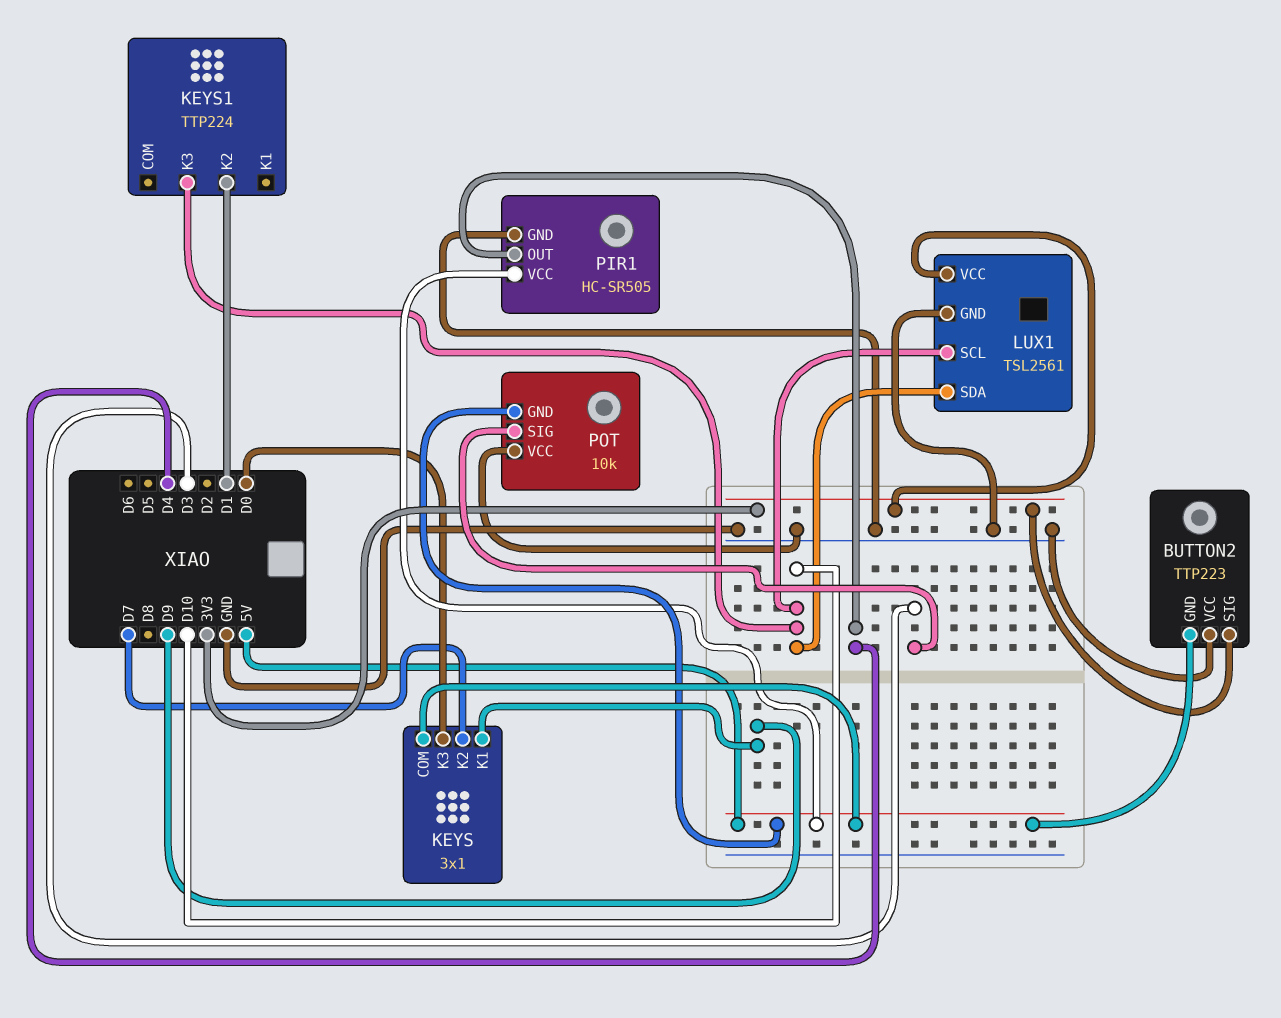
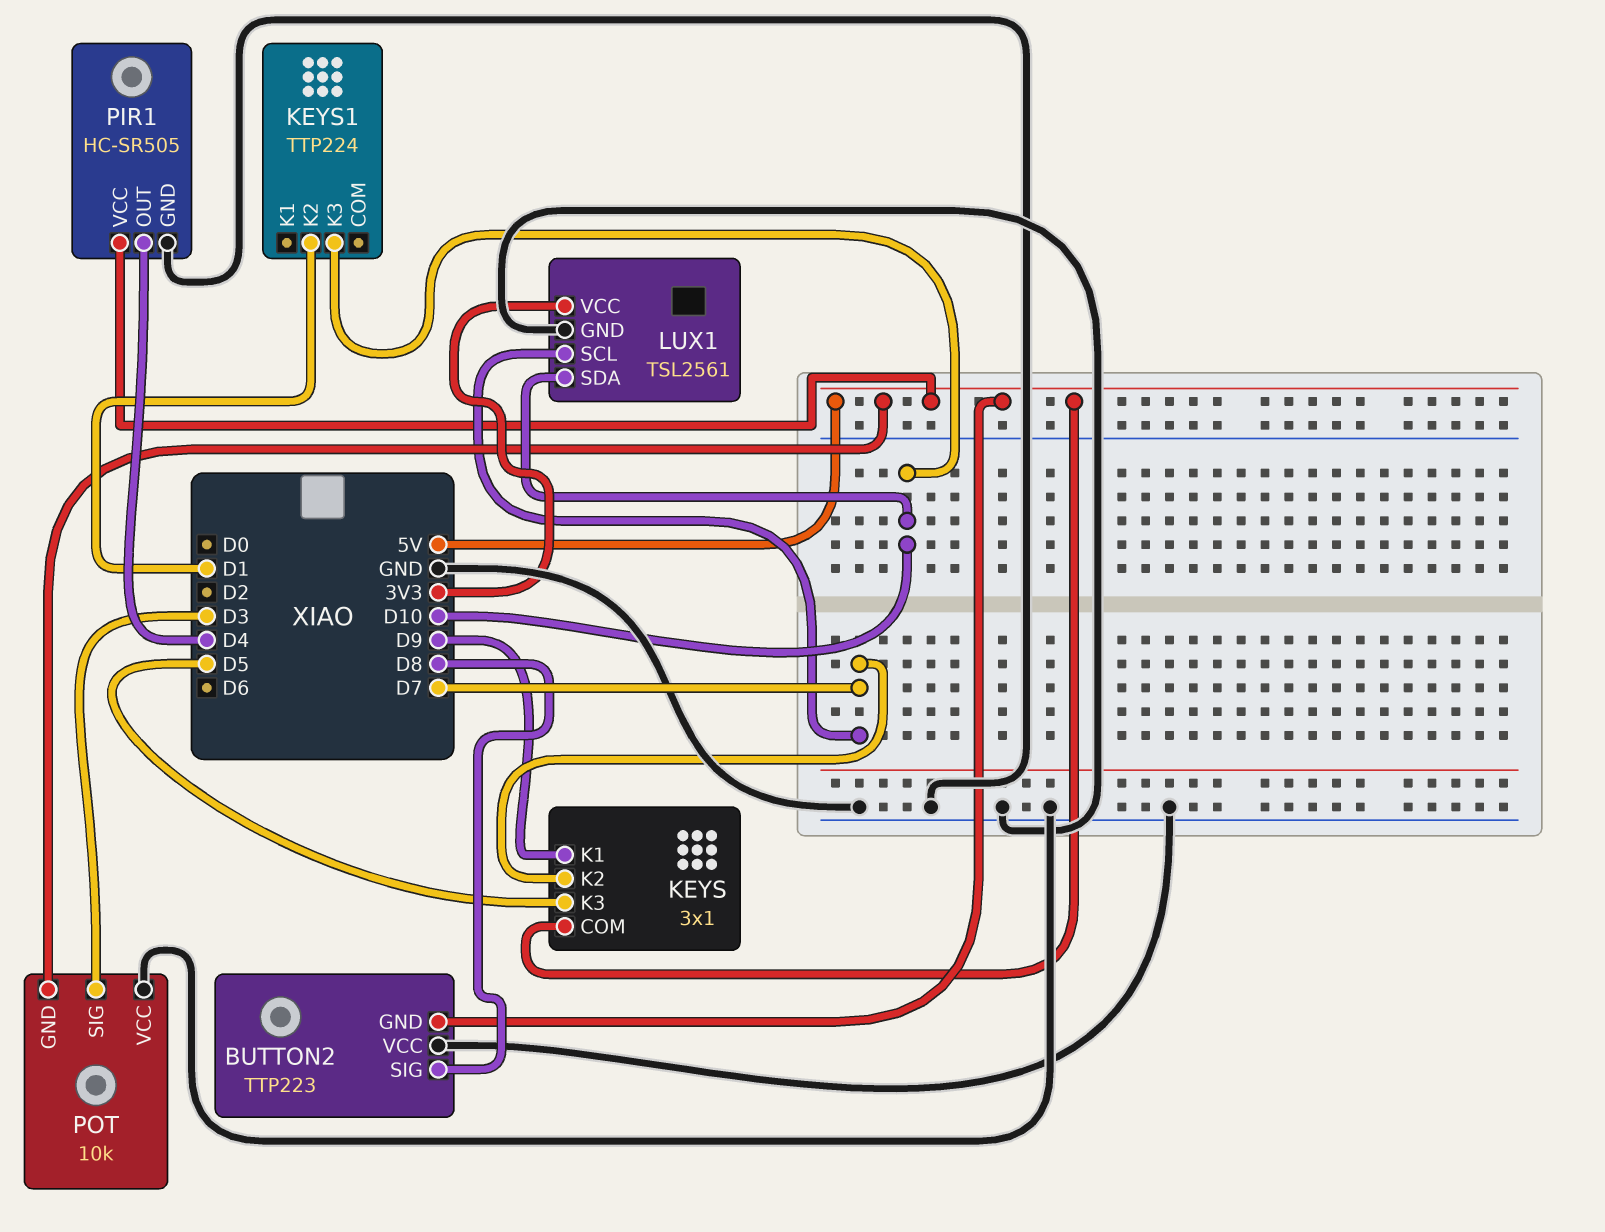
BUTTON2 pin SIG: 3V3 -> D8
KEYS pin K3: D0 -> D5
LUX1 pin SCL: D10 -> D7

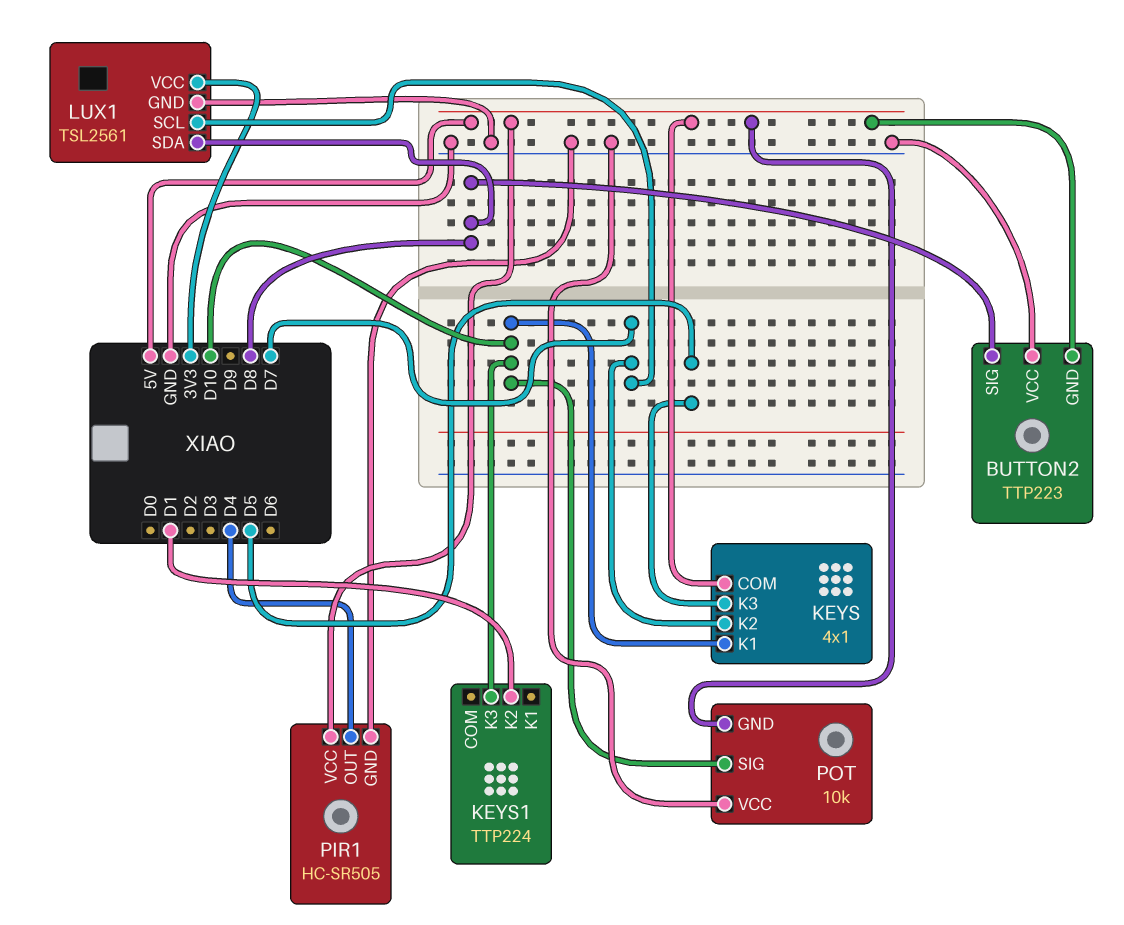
KEYS: 3x1 -> 4x1
KEYS pin K1: D9 -> D10
LUX1 pin SDA: D10 -> D8
POT pin SIG: D3 -> D10

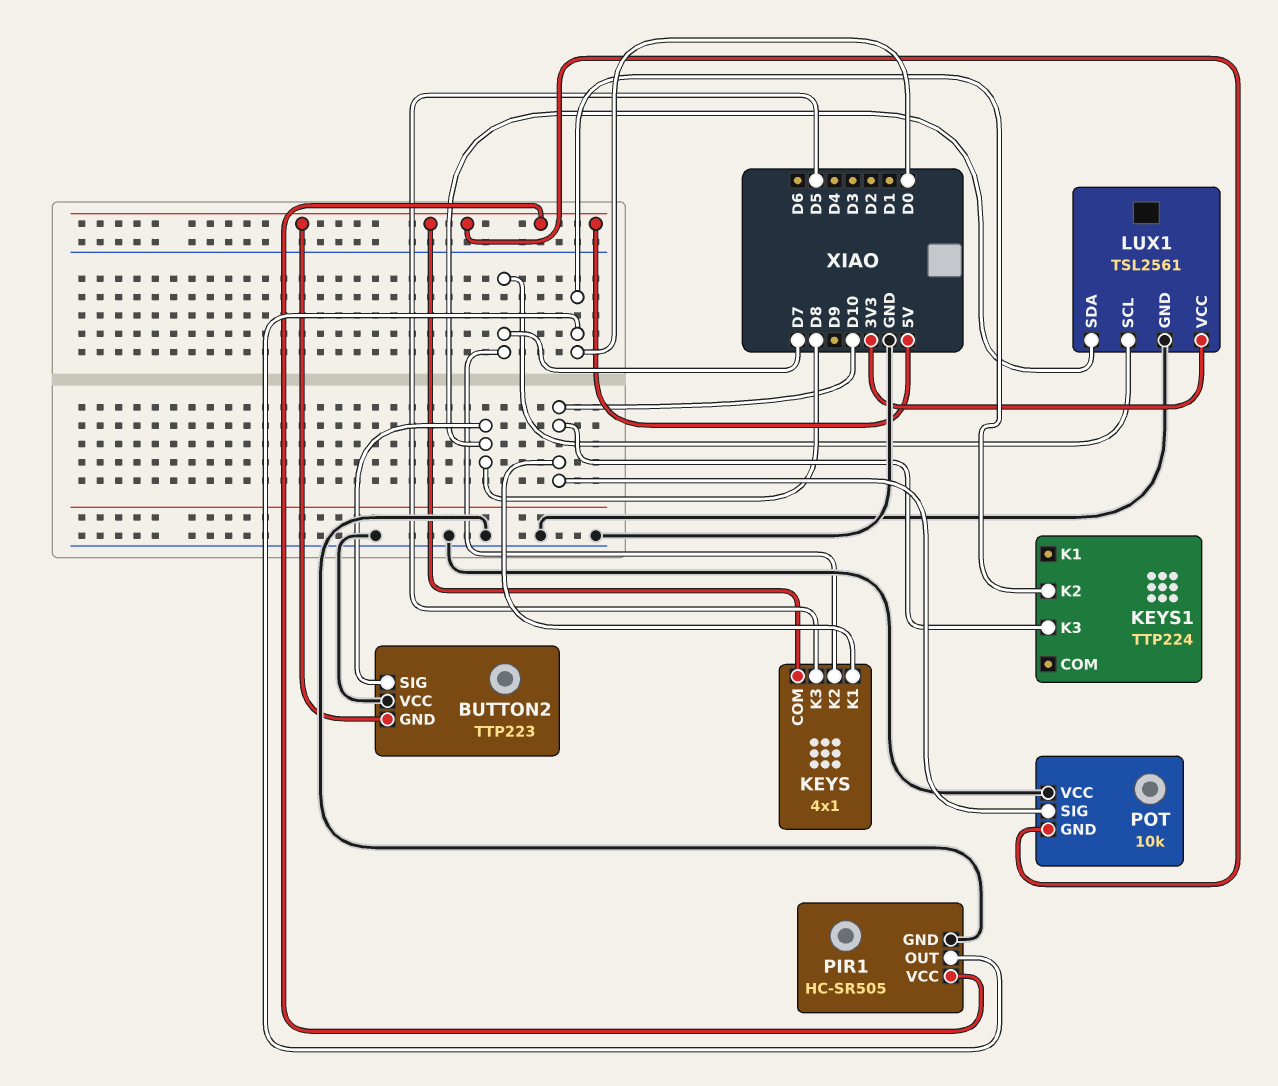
KEYS1 pin K2: D1 -> D0
PIR1 pin OUT: D4 -> D0

